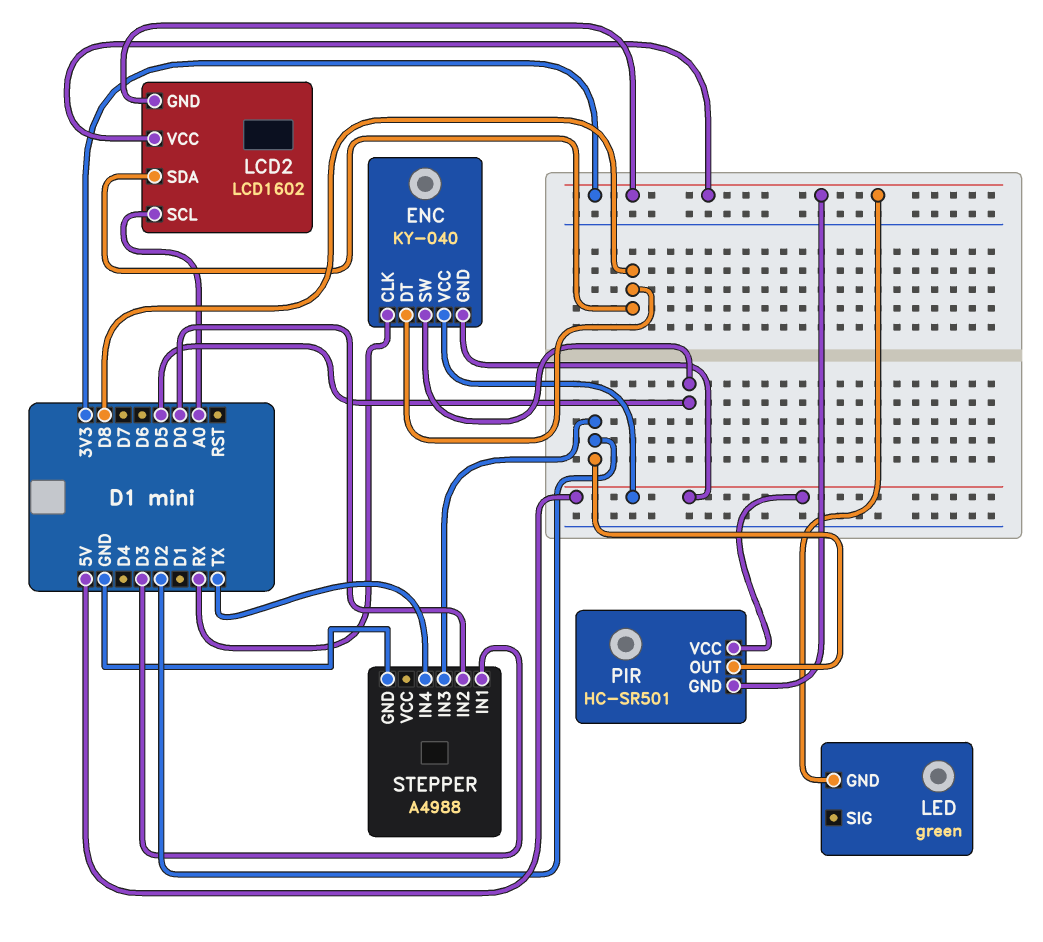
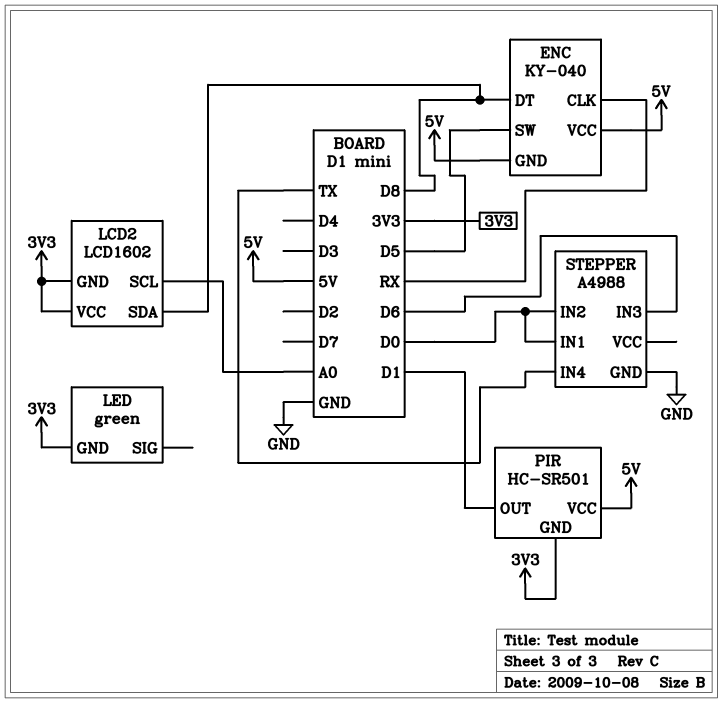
PIR pin OUT: D2 -> D1
STEPPER pin IN1: D3 -> D0
STEPPER pin IN3: D2 -> D6

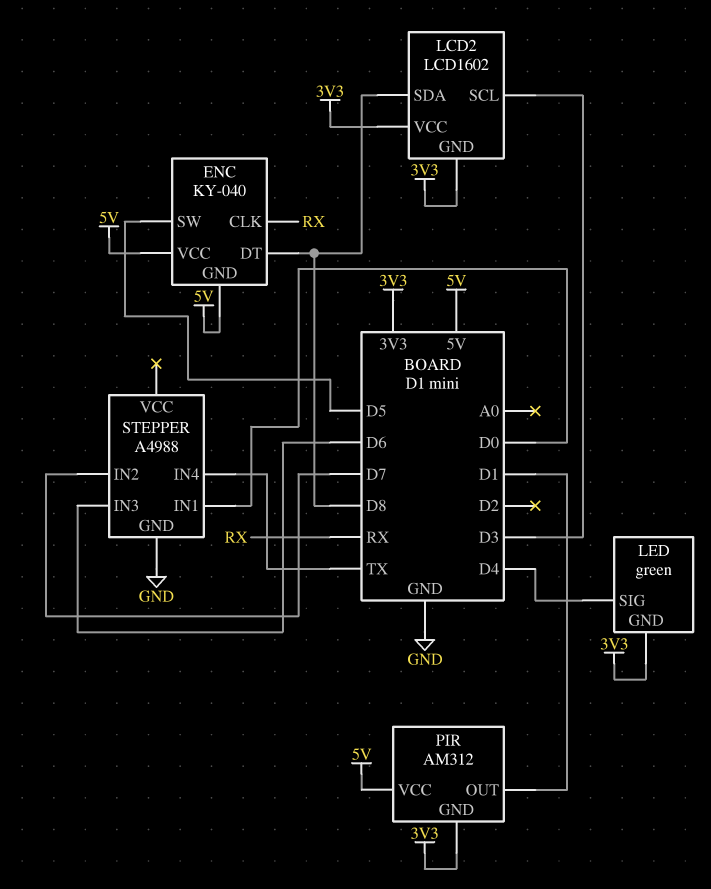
LCD2 pin SCL: A0 -> D3
LED pin SIG: none -> D4
PIR: HC-SR501 -> AM312
STEPPER pin IN2: D0 -> D7

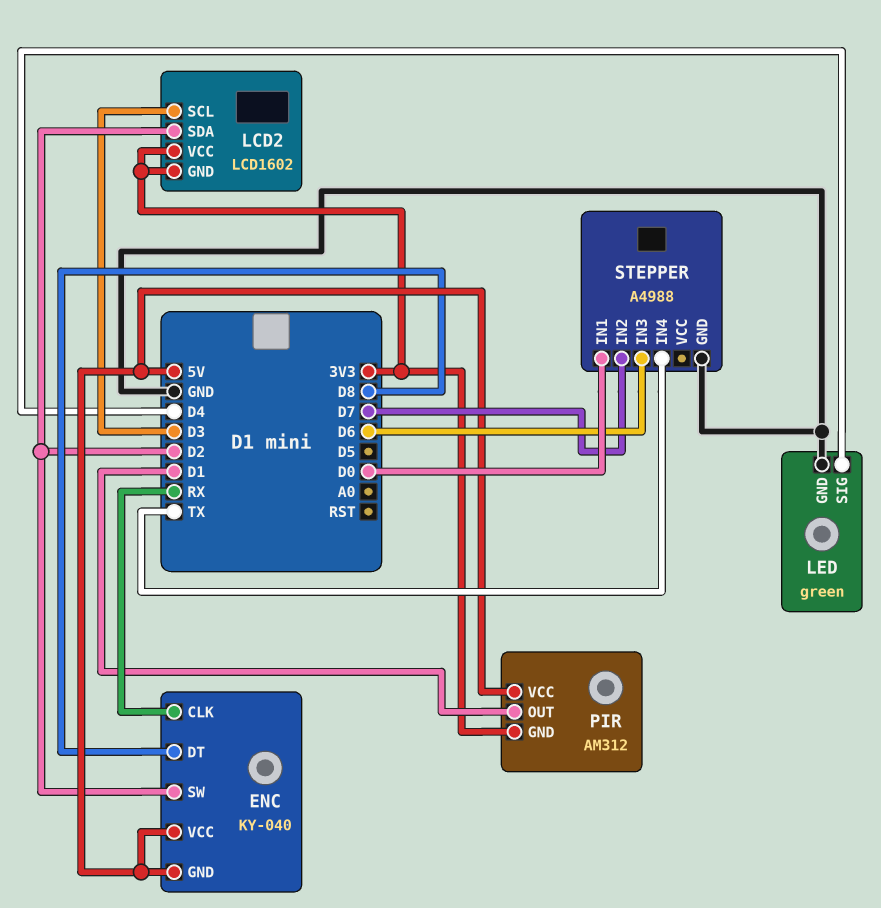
ENC pin SW: D5 -> D2
LCD2 pin SDA: D8 -> D2
LED pin GND: 3V3 -> GND

